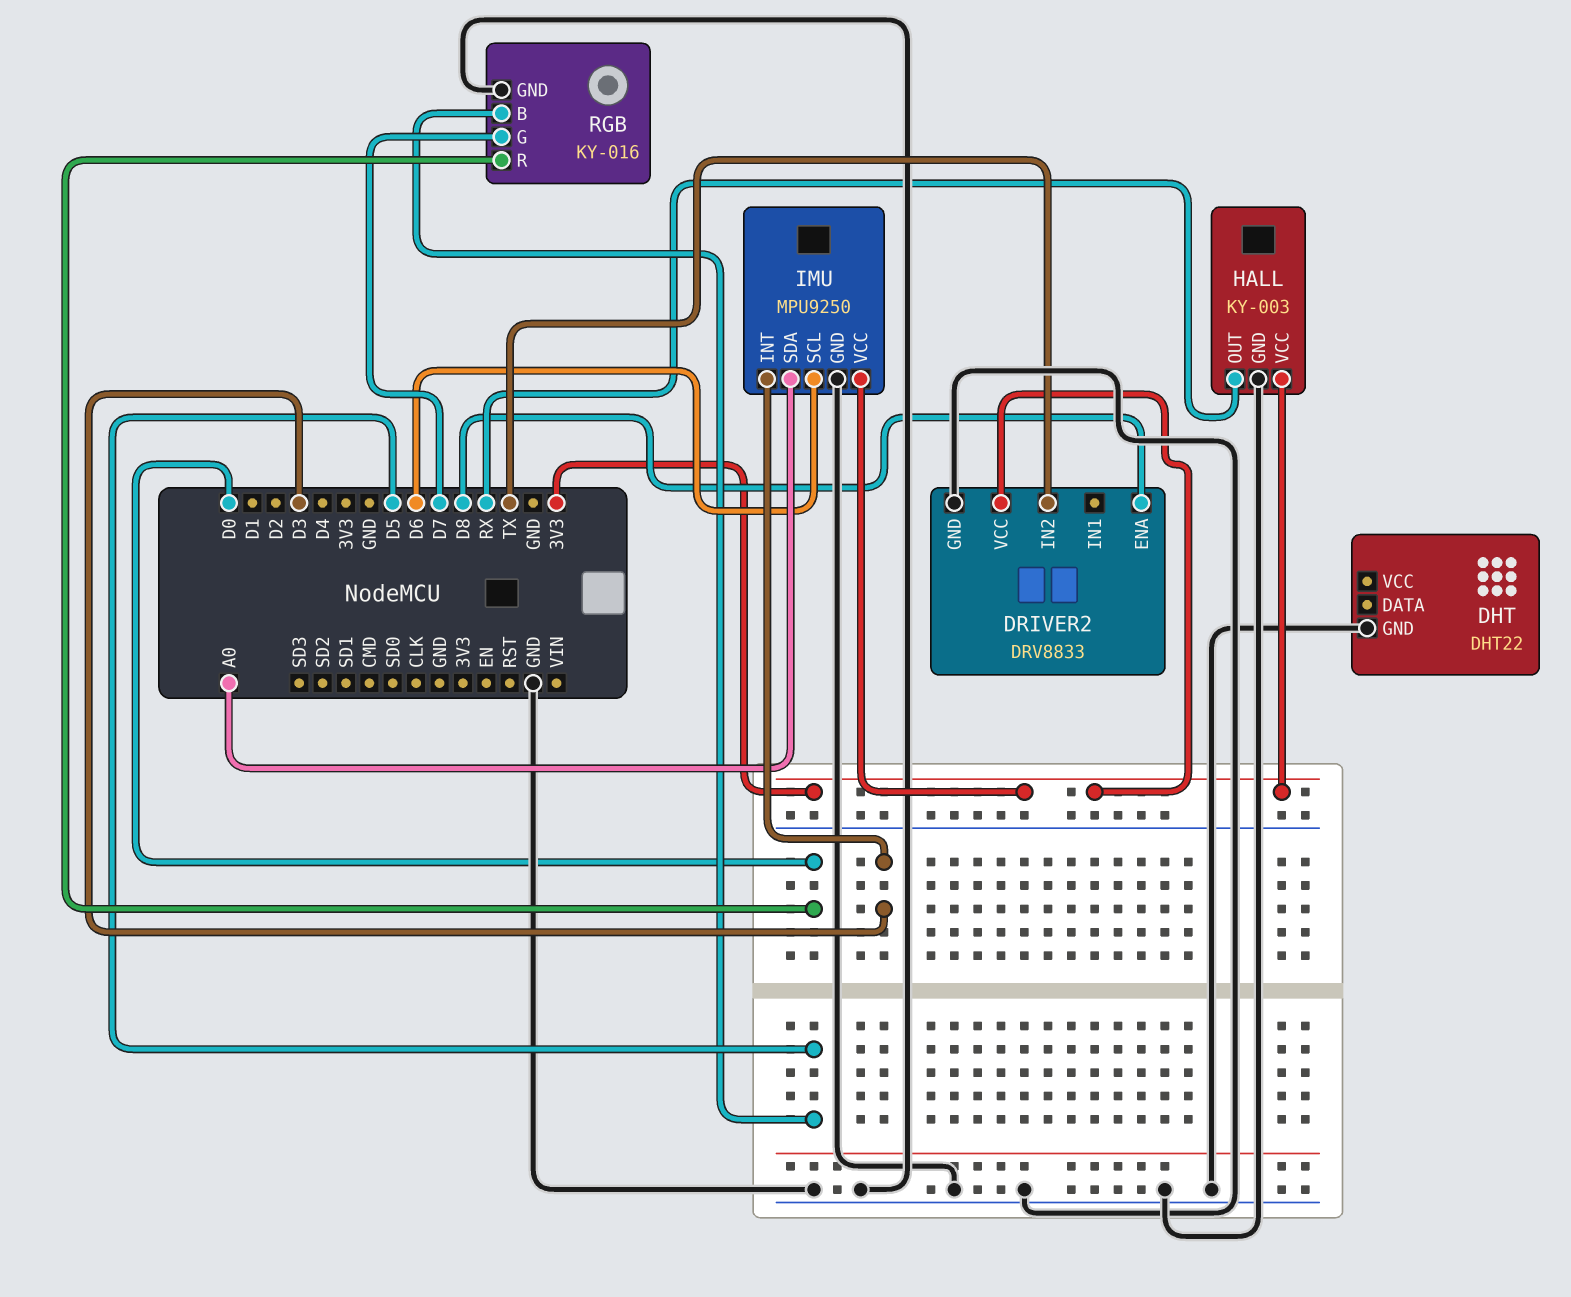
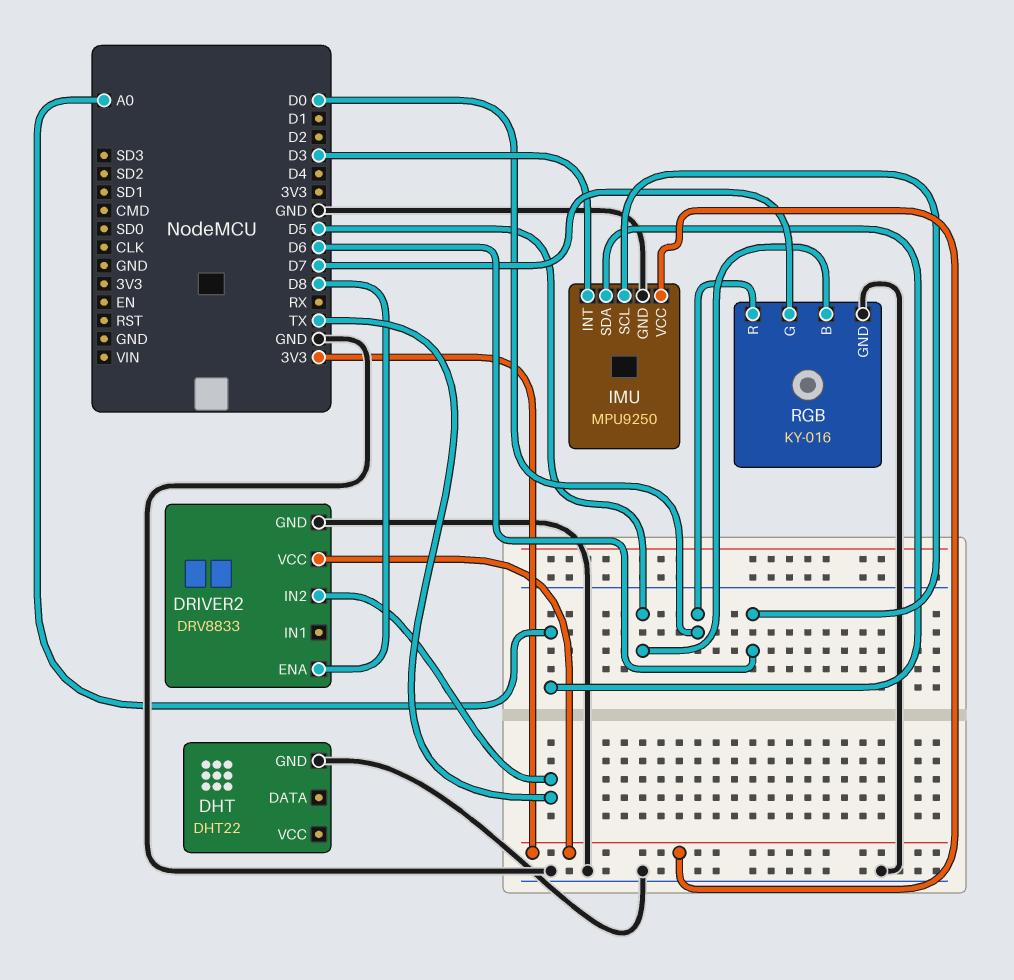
HALL: KY-003 -> none
HALL pin GND: GND -> none
HALL pin OUT: RX -> none
HALL pin VCC: 3V3 -> none

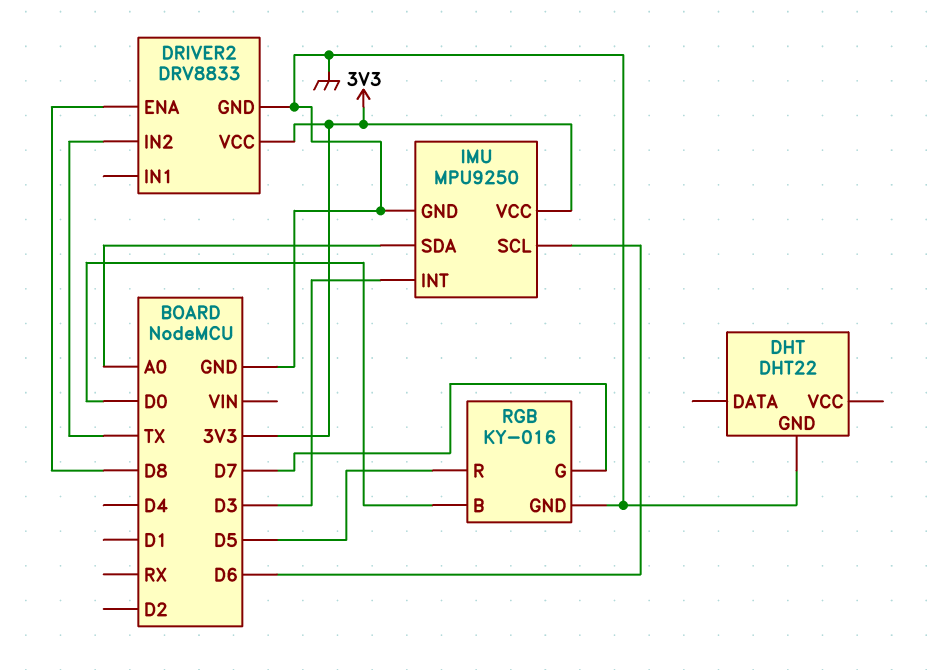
RGB pin B: D5 -> D0
RGB pin R: D0 -> D5

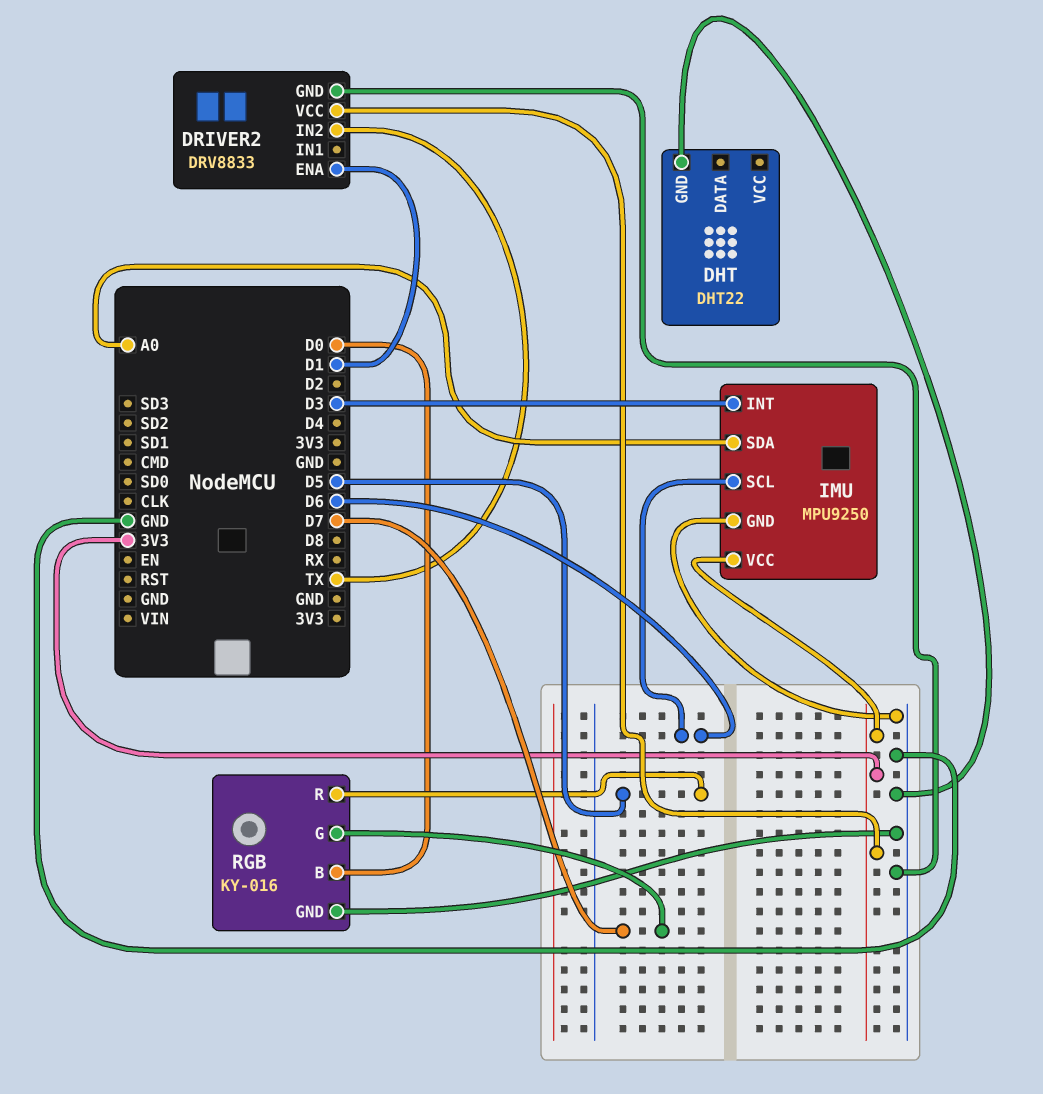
DRIVER2 pin ENA: D8 -> D1

